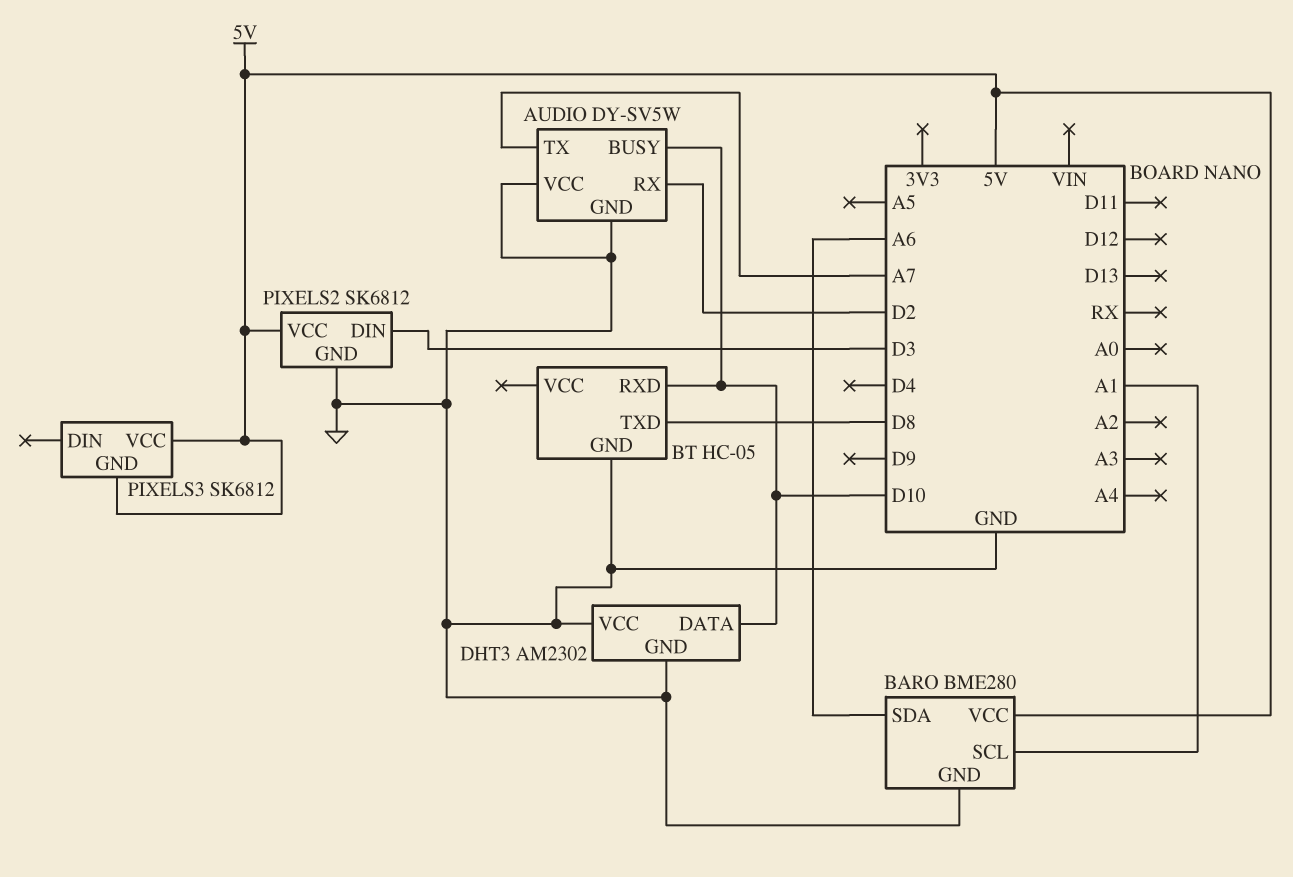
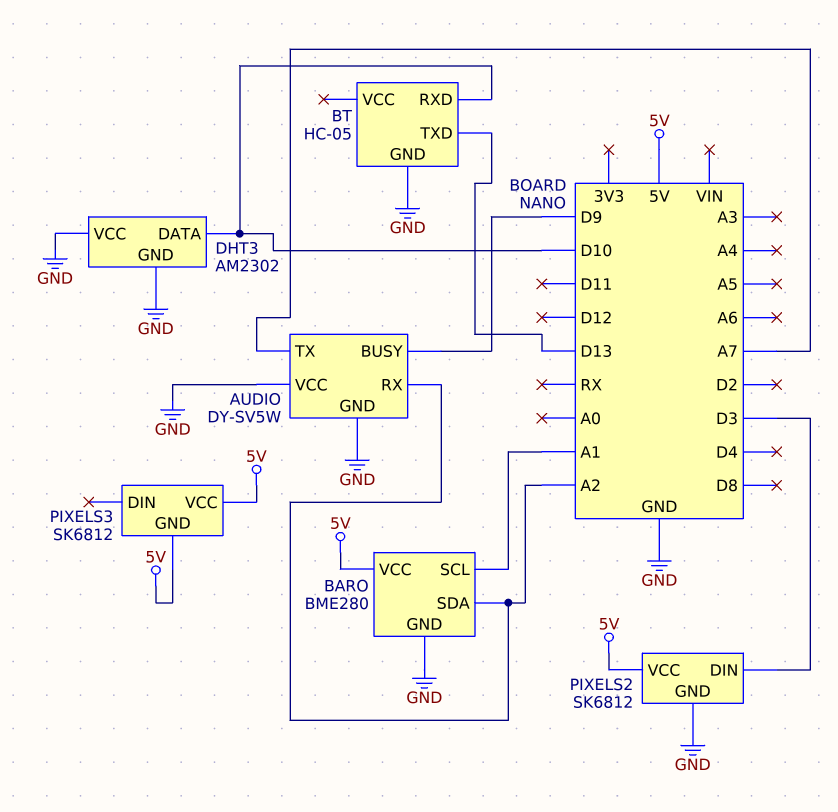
AUDIO pin BUSY: D10 -> D9
AUDIO pin RX: D2 -> A2
BARO pin SDA: A6 -> A2
BT pin TXD: D8 -> D13

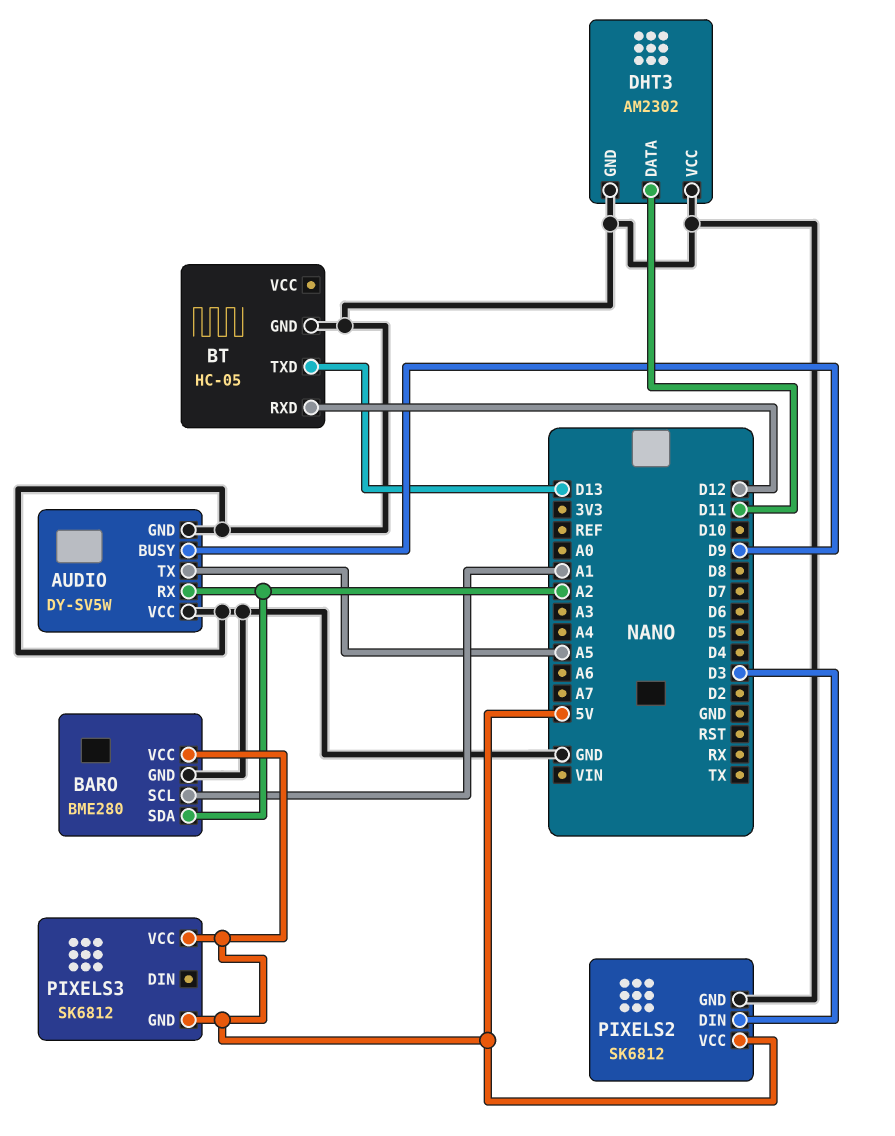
AUDIO pin TX: A7 -> A5
BT pin RXD: D10 -> D12
DHT3 pin DATA: D10 -> D11

